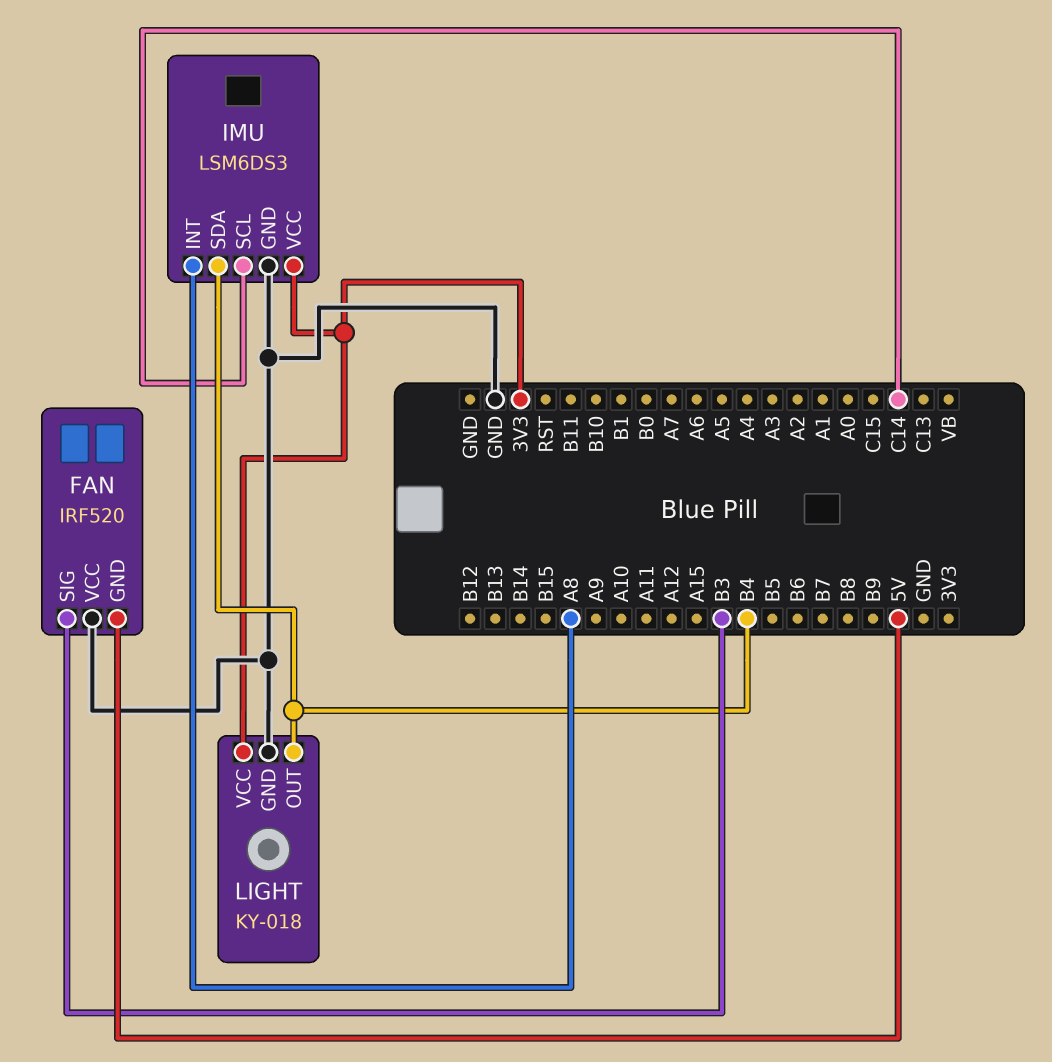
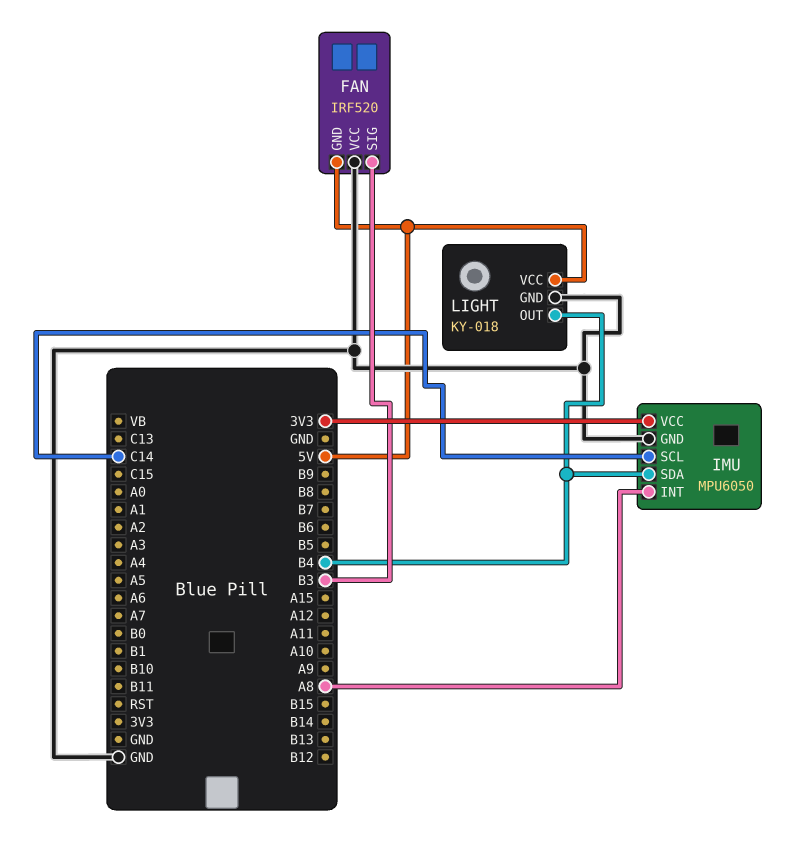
IMU: LSM6DS3 -> MPU6050
LIGHT pin VCC: 3V3 -> 5V

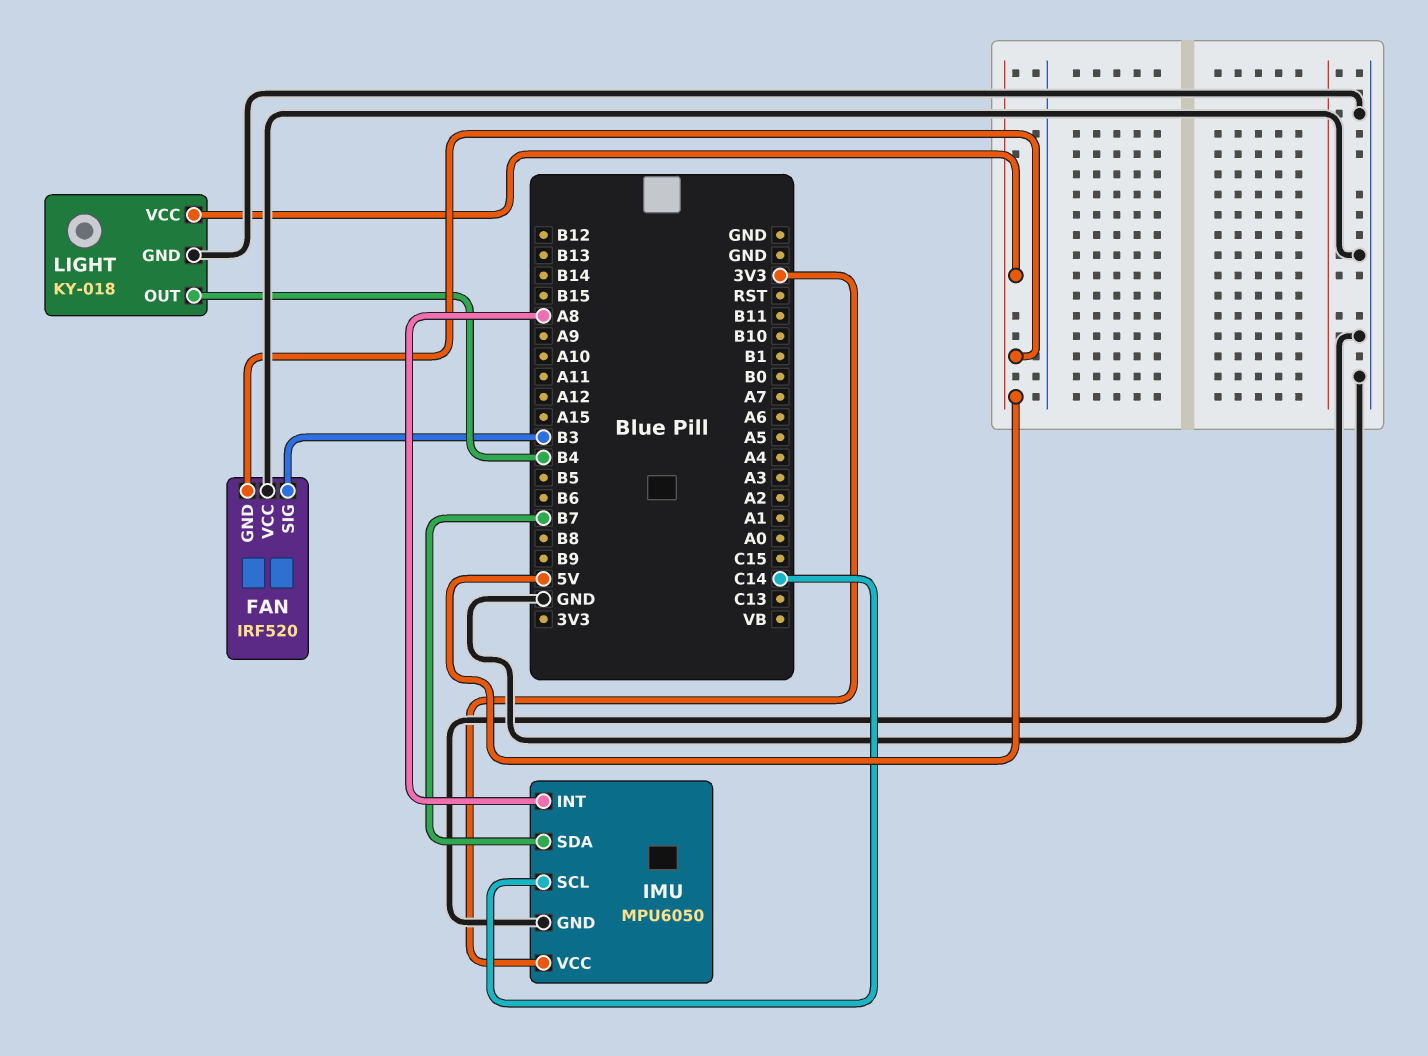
IMU pin SDA: B4 -> B7

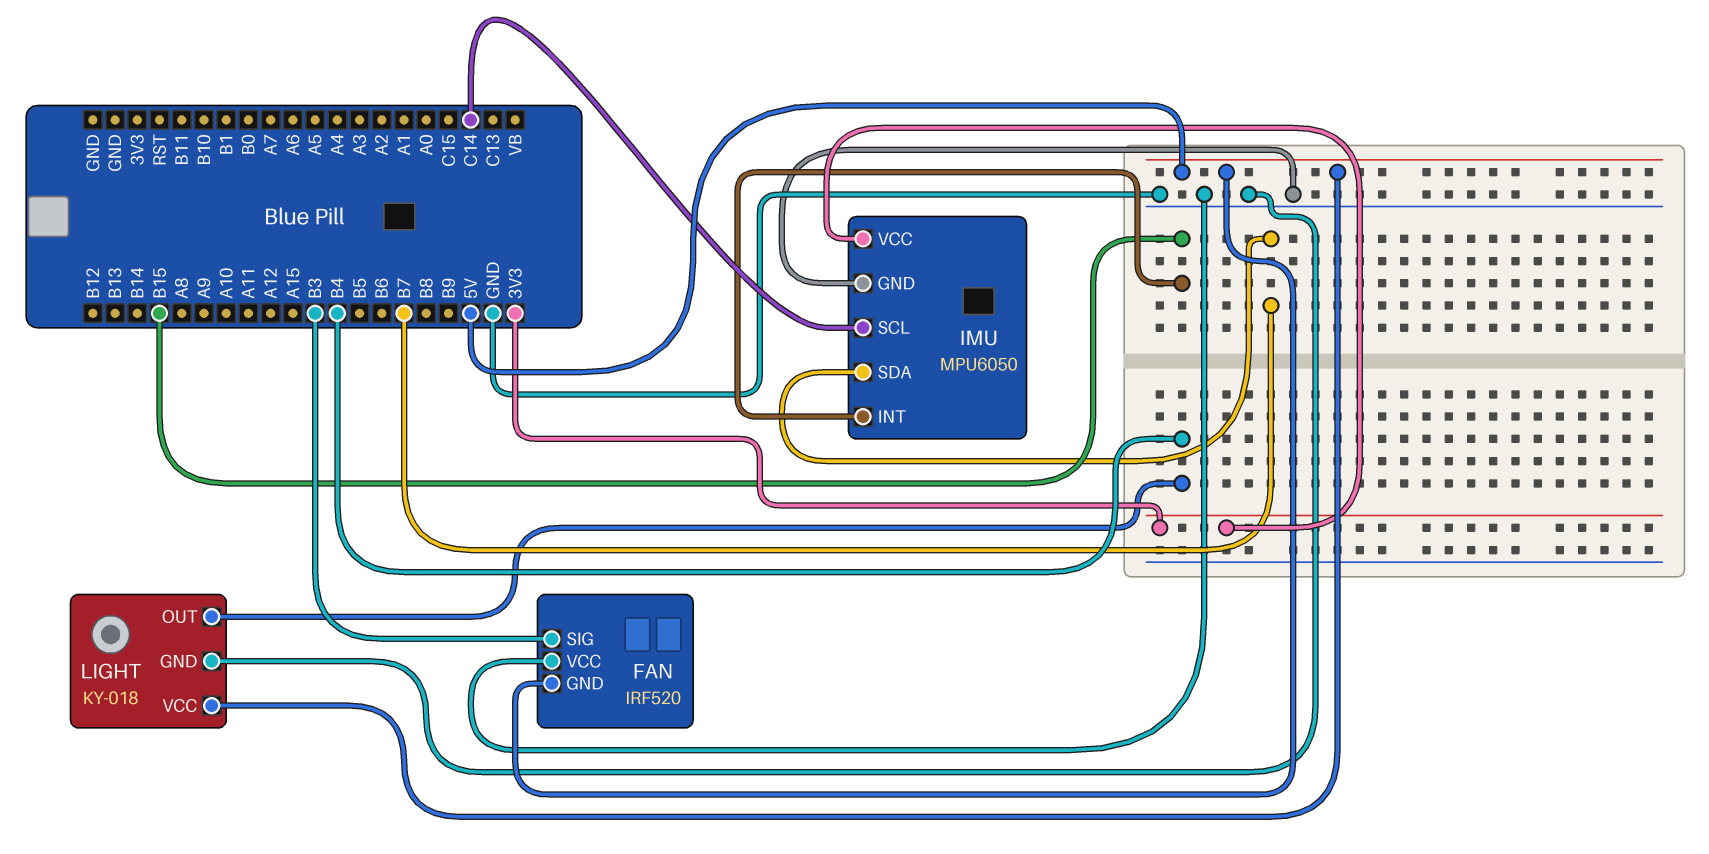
IMU pin INT: A8 -> B15

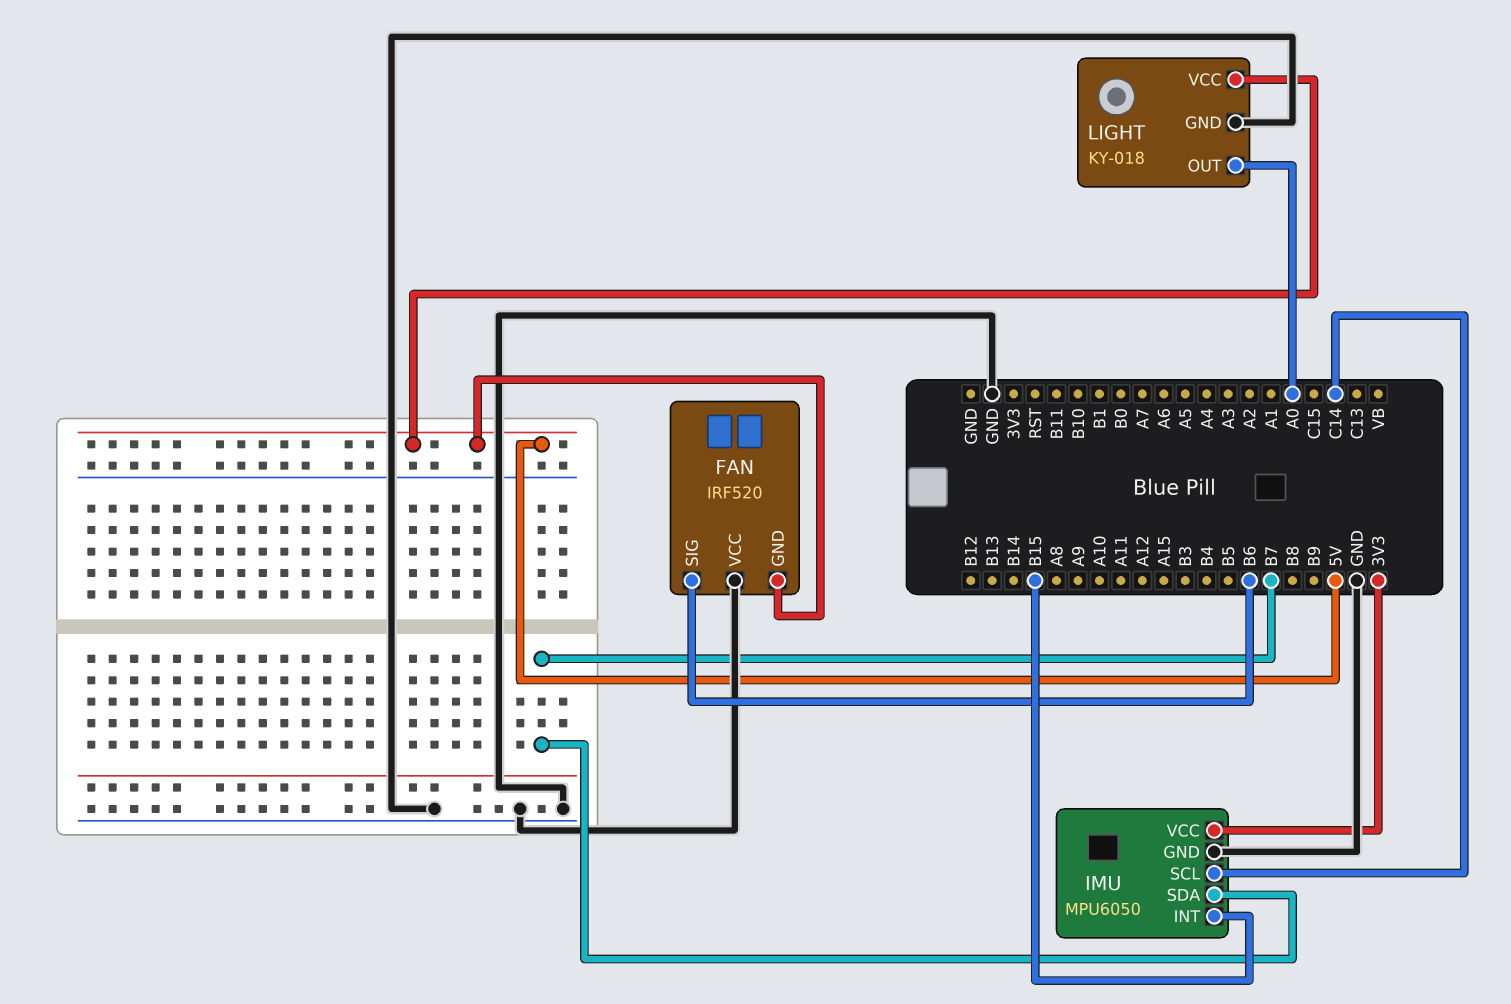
FAN pin SIG: B3 -> B6
LIGHT pin OUT: B4 -> A0

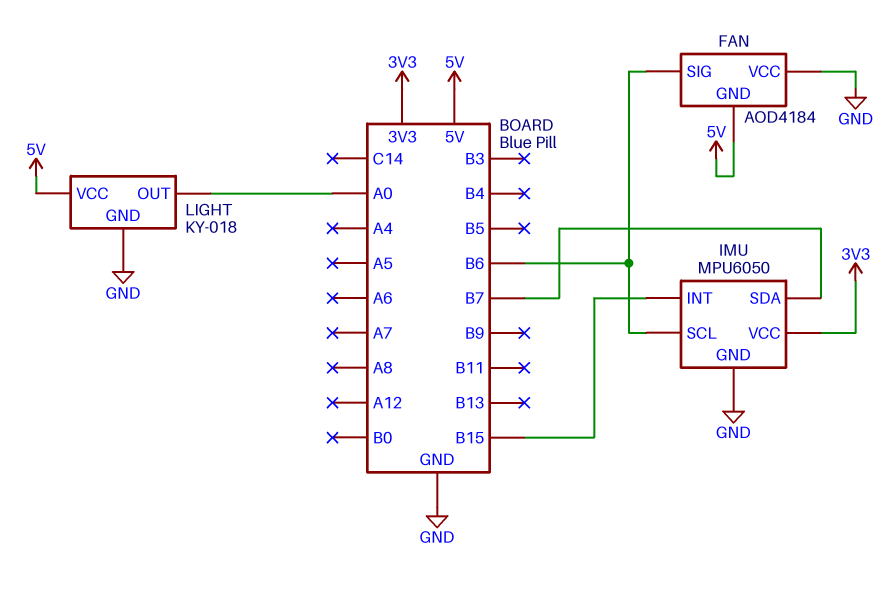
FAN: IRF520 -> AOD4184
IMU pin SCL: C14 -> B6

